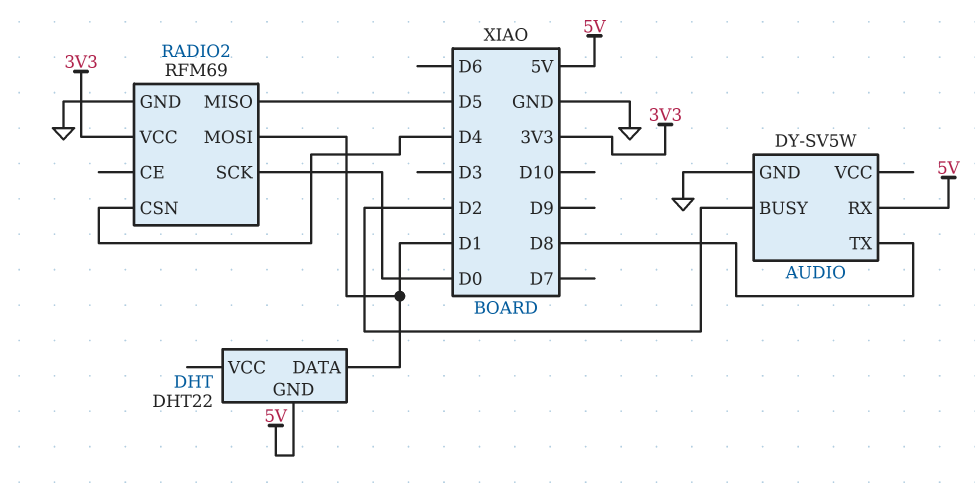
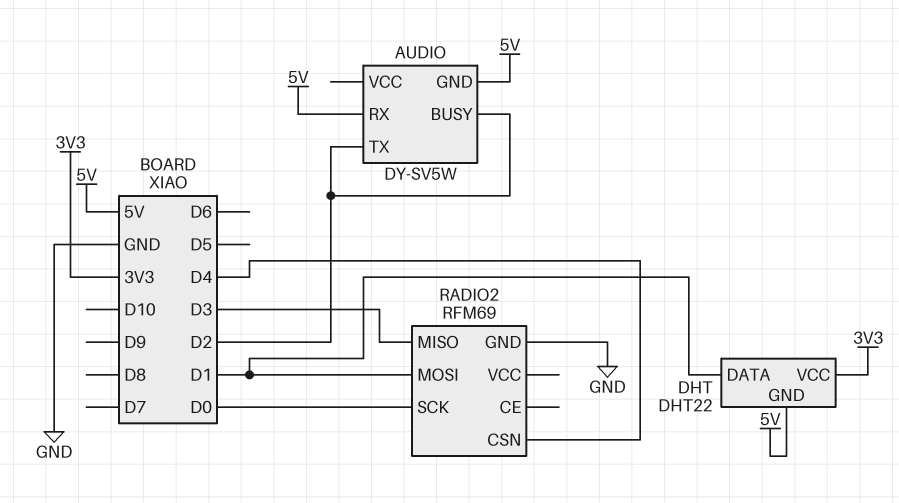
AUDIO pin GND: GND -> 5V
AUDIO pin TX: D8 -> D2
DHT pin VCC: none -> 3V3
RADIO2 pin MISO: D5 -> D3
RADIO2 pin VCC: 3V3 -> none

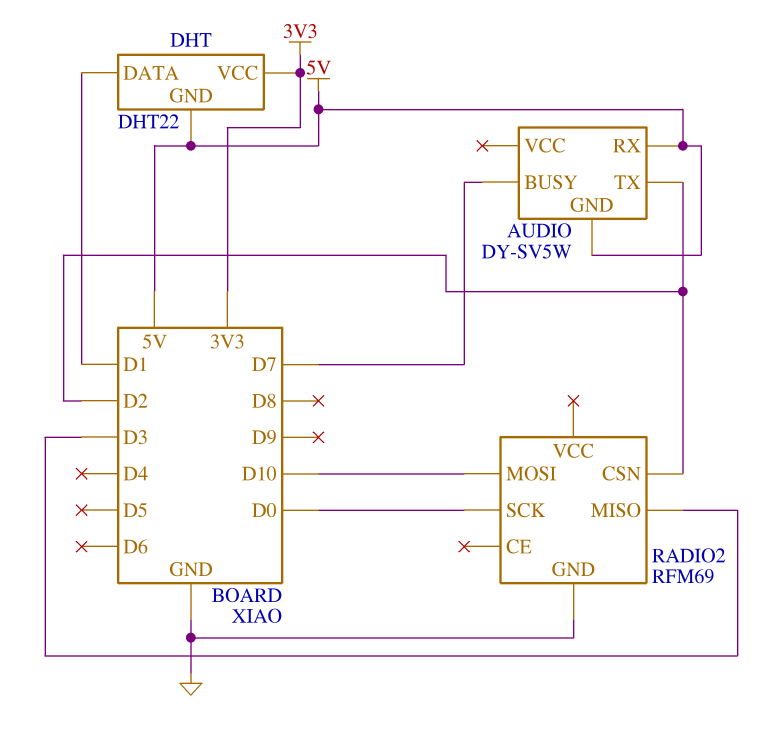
AUDIO pin BUSY: D2 -> D7
RADIO2 pin CSN: D4 -> D2
RADIO2 pin MOSI: D1 -> D10

